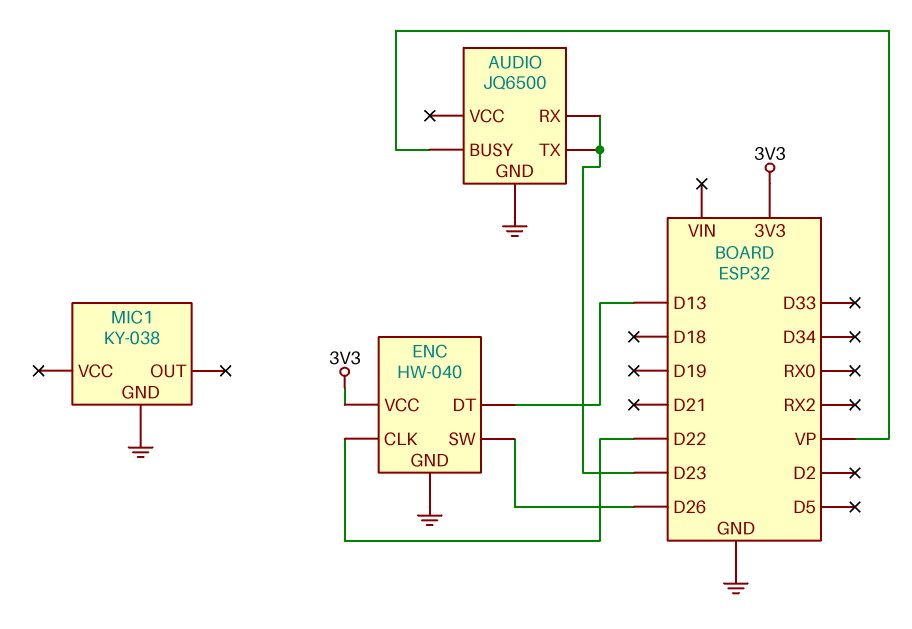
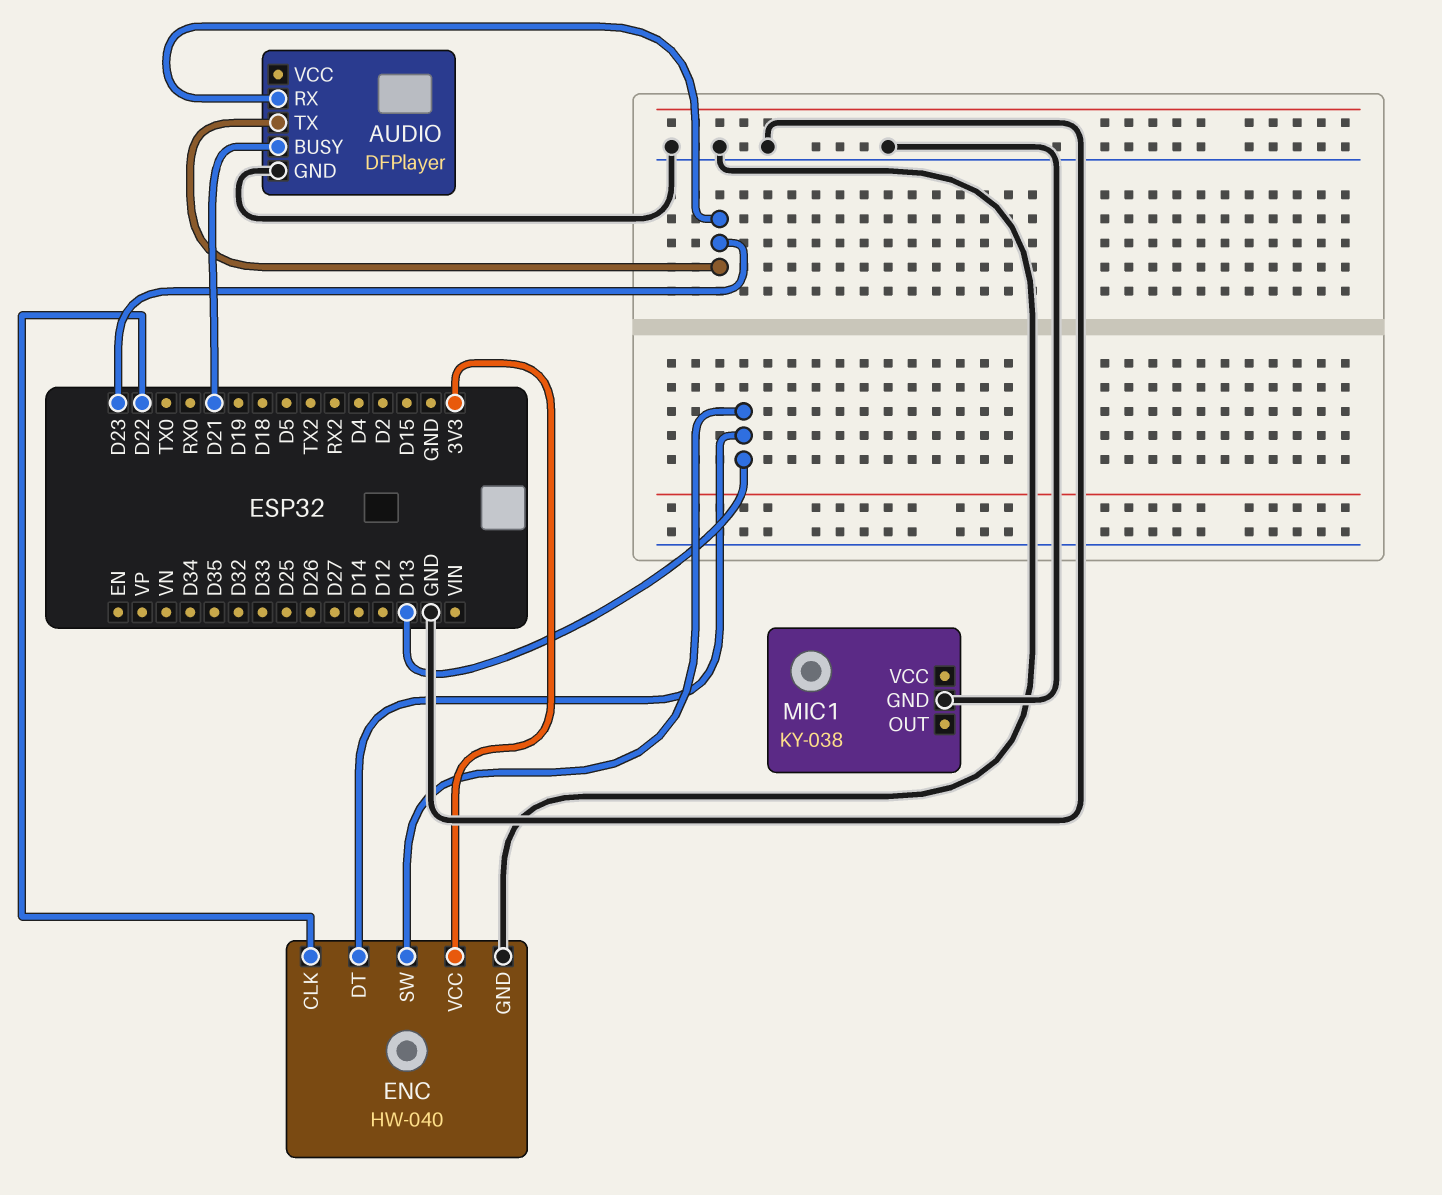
AUDIO: JQ6500 -> DFPlayer
AUDIO pin BUSY: VP -> D21
ENC pin SW: D26 -> D13

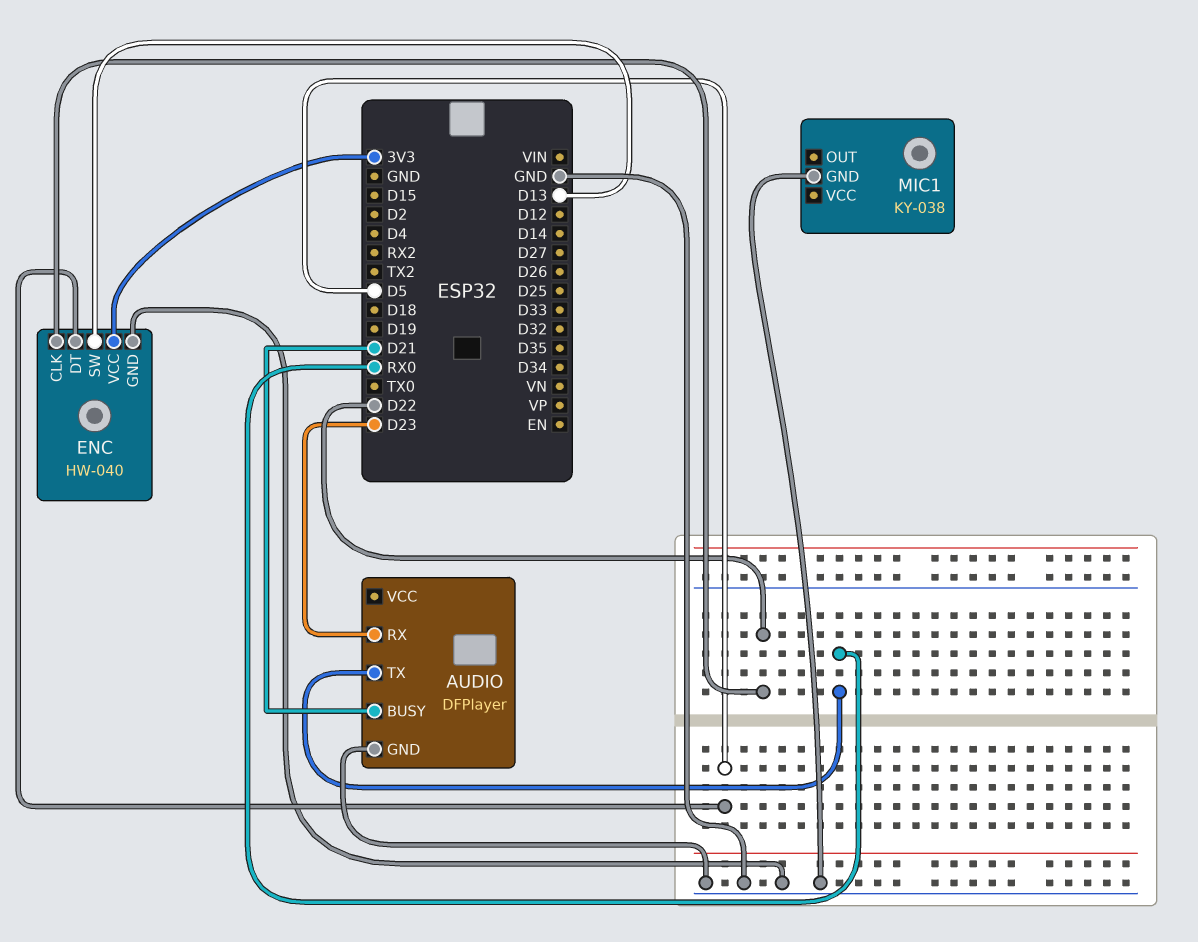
AUDIO pin TX: D23 -> RX0
ENC pin DT: D13 -> D5

